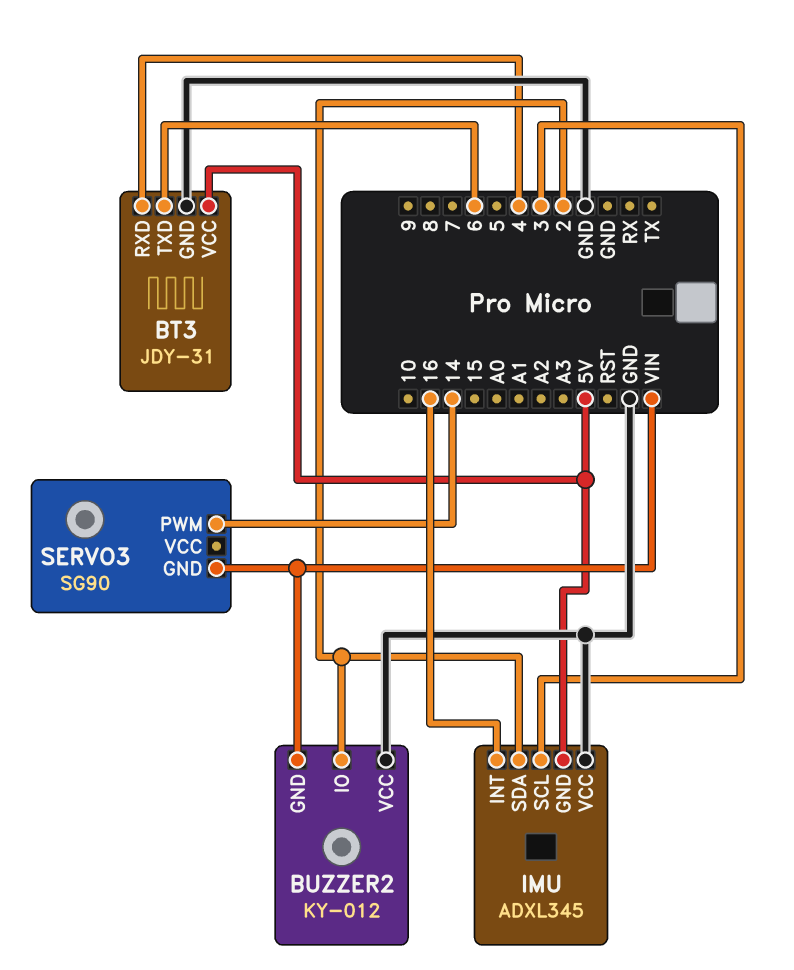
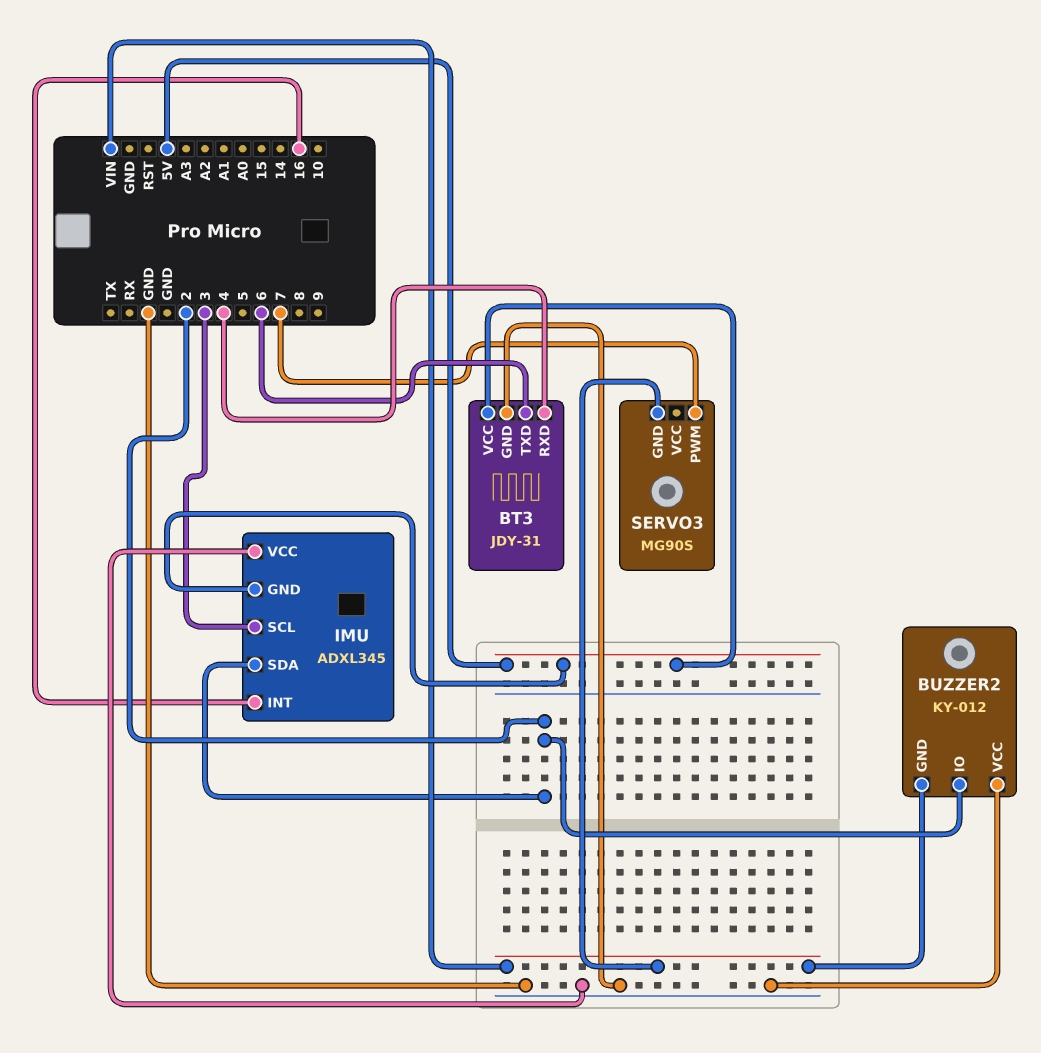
SERVO3: SG90 -> MG90S
SERVO3 pin PWM: 14 -> 7

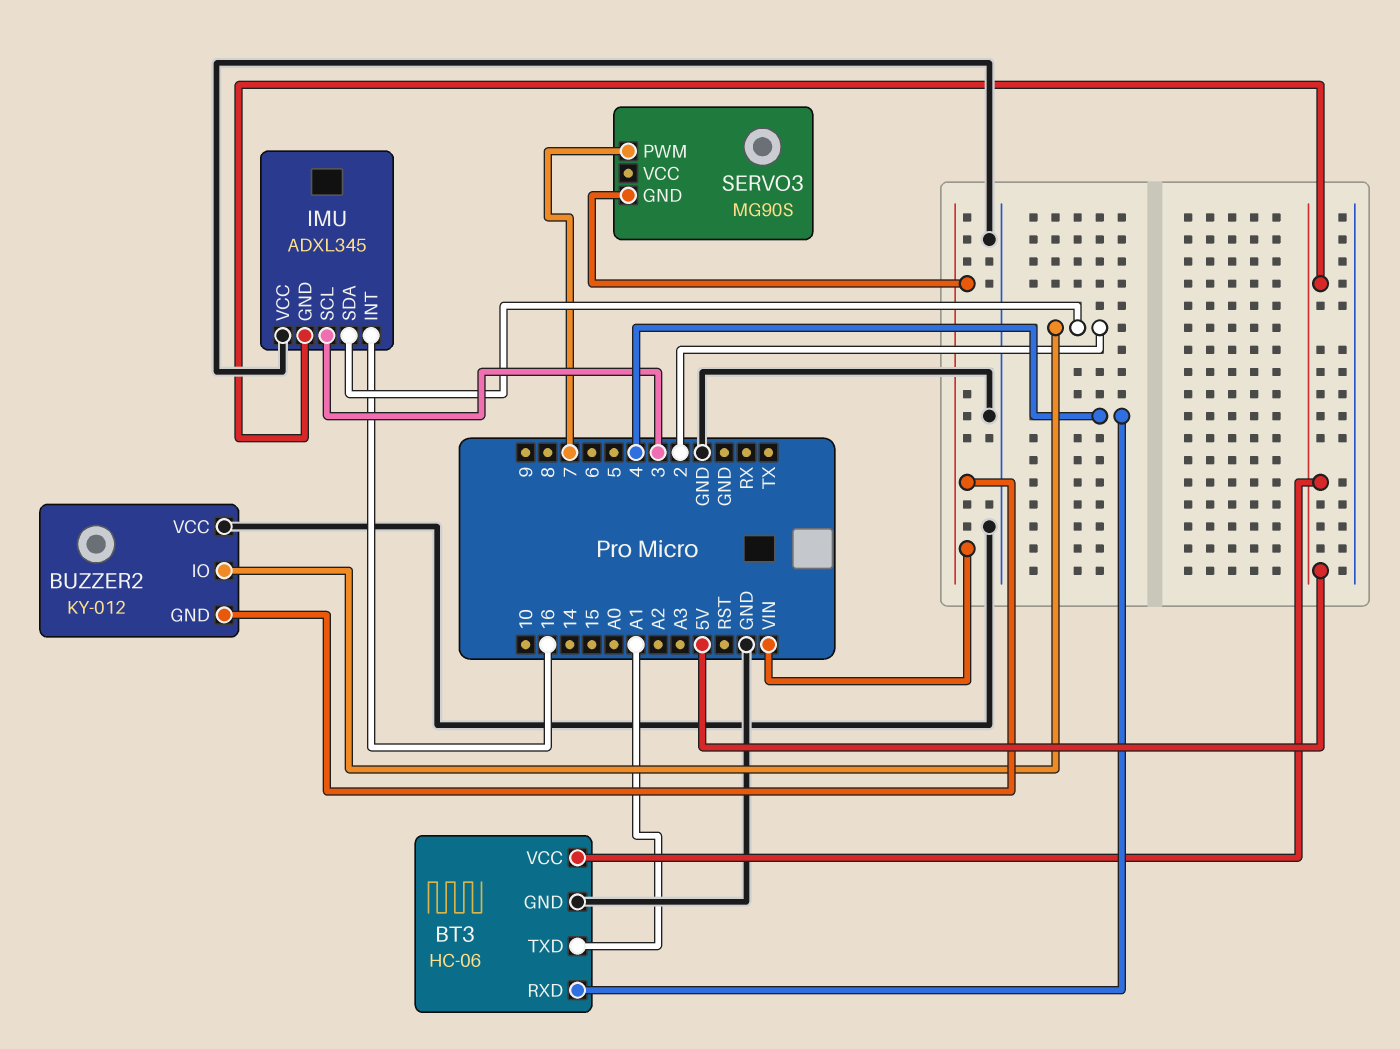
BT3: JDY-31 -> HC-06
BT3 pin TXD: 6 -> A1

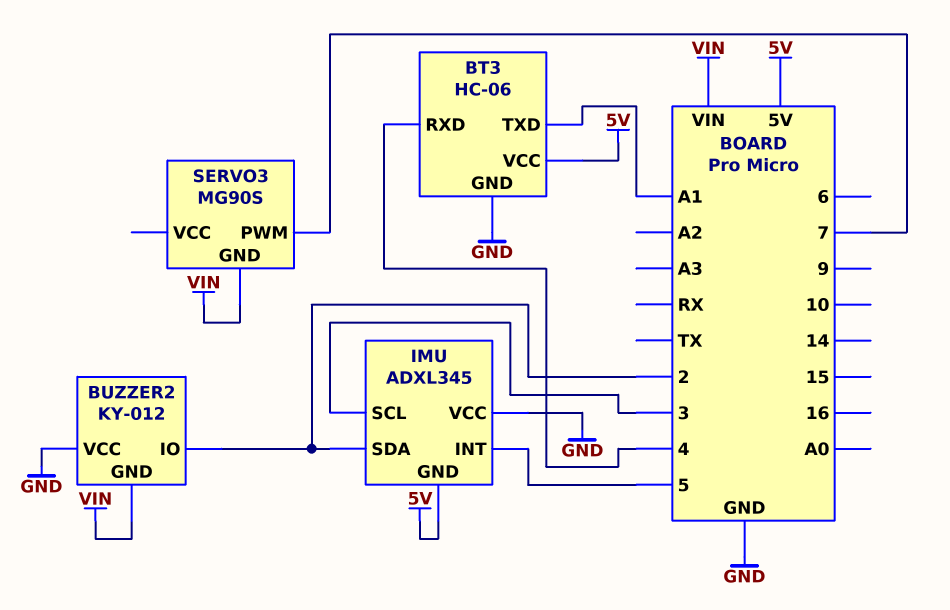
IMU pin INT: 16 -> 5

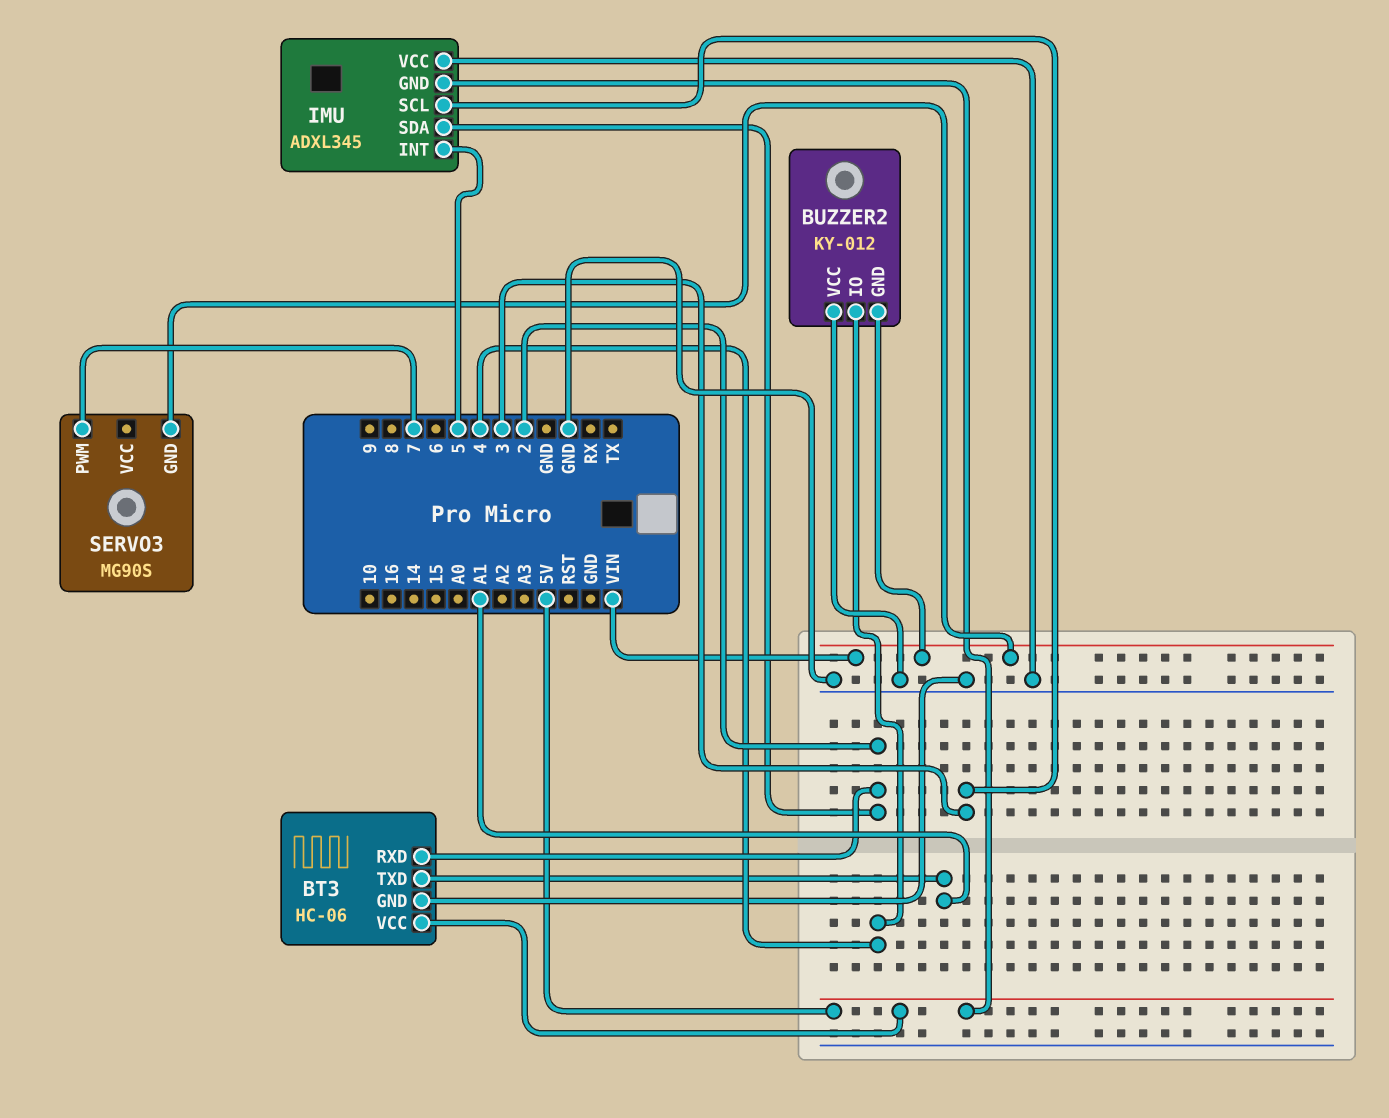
BT3 pin RXD: 4 -> 2
BUZZER2 pin IO: 2 -> 4

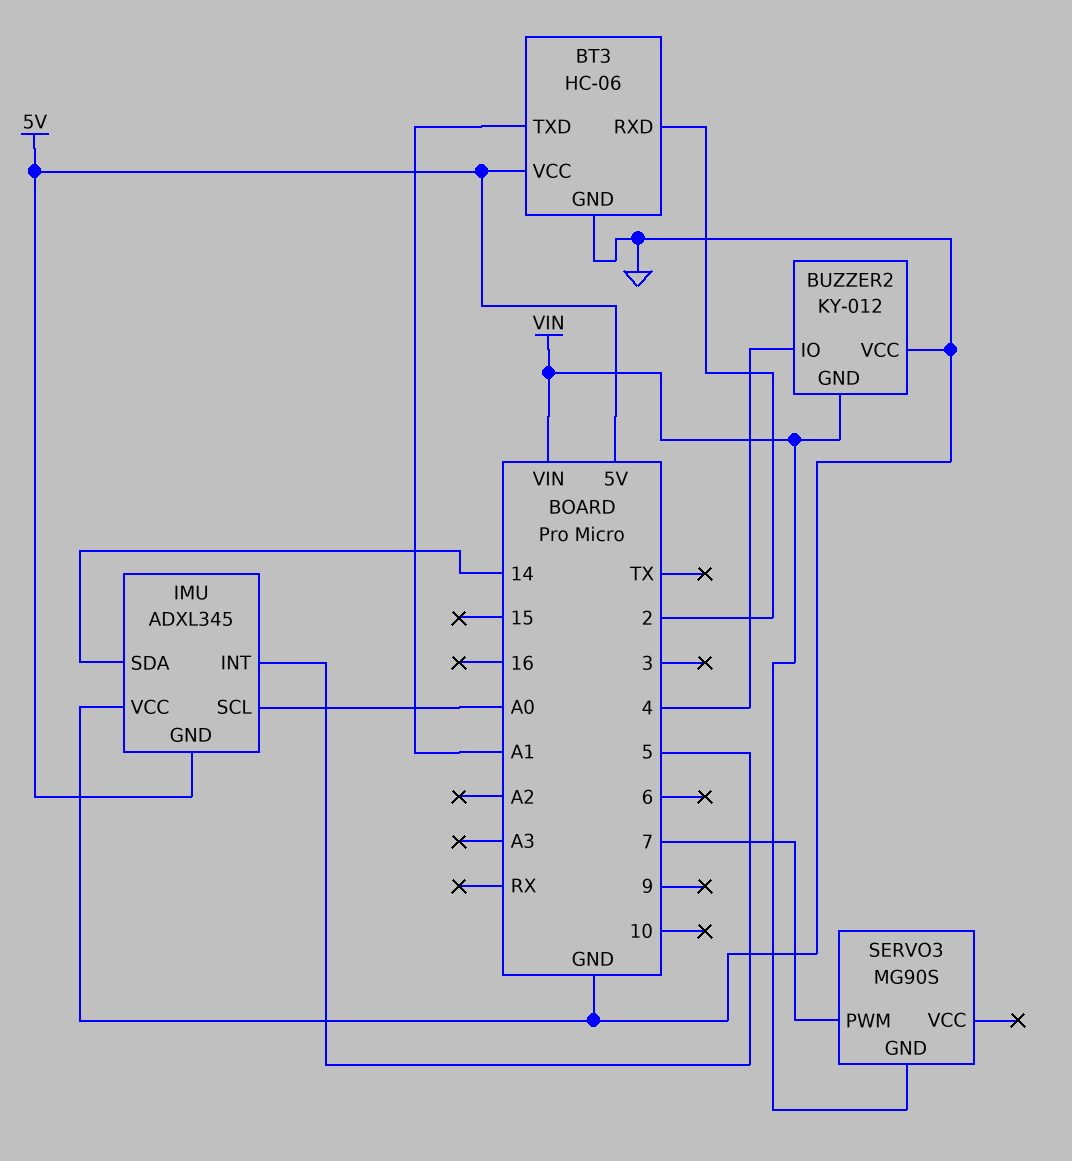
IMU pin SCL: 3 -> A0
IMU pin SDA: 2 -> 14

